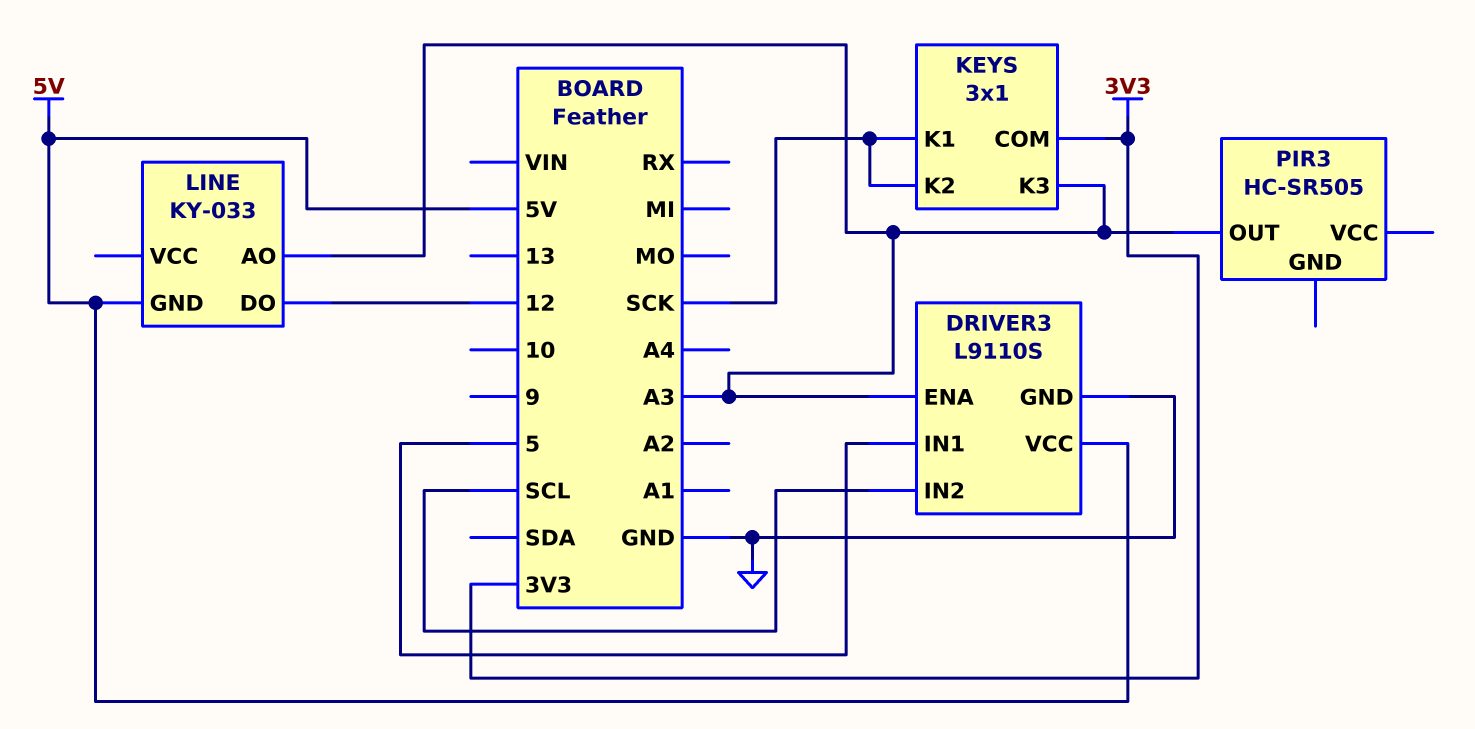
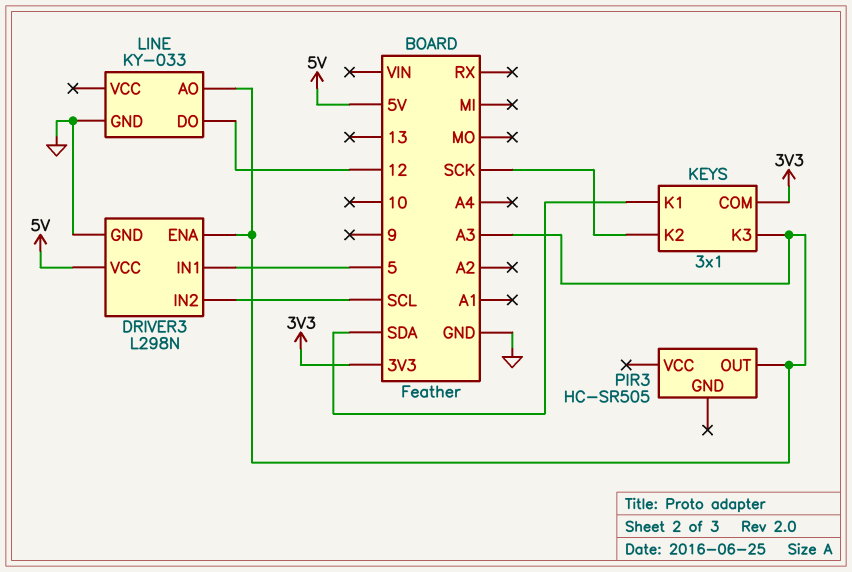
DRIVER3: L9110S -> L298N
KEYS pin K1: SCK -> SDA
LINE pin GND: 5V -> GND

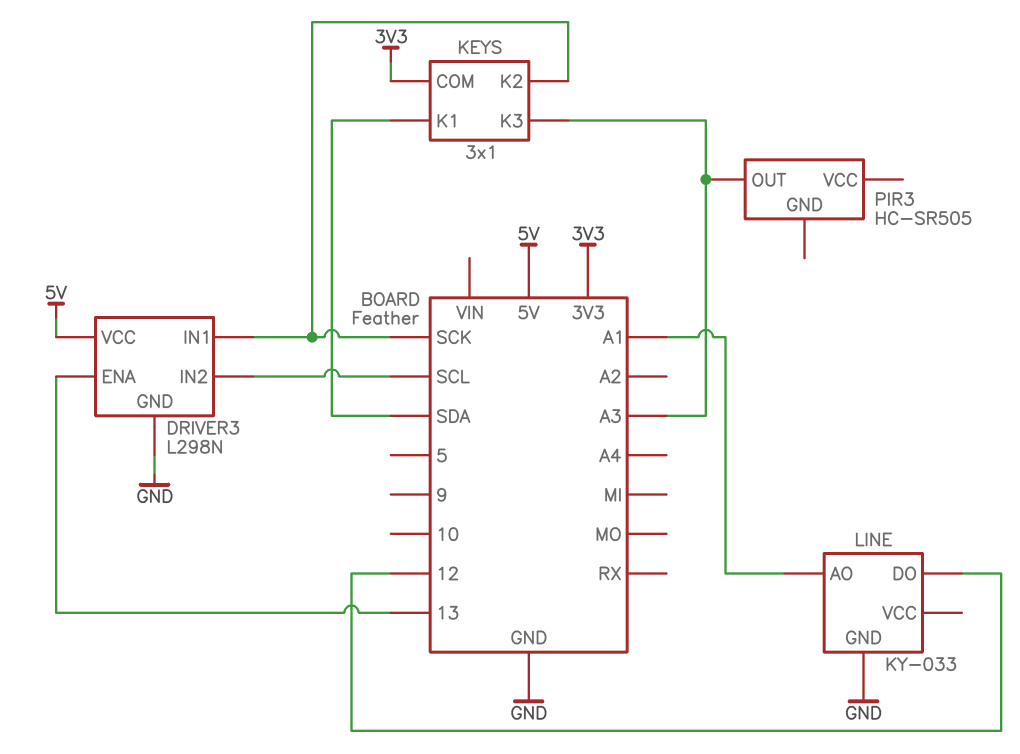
DRIVER3 pin ENA: A3 -> 13
DRIVER3 pin IN1: 5 -> SCK
LINE pin AO: A3 -> A1

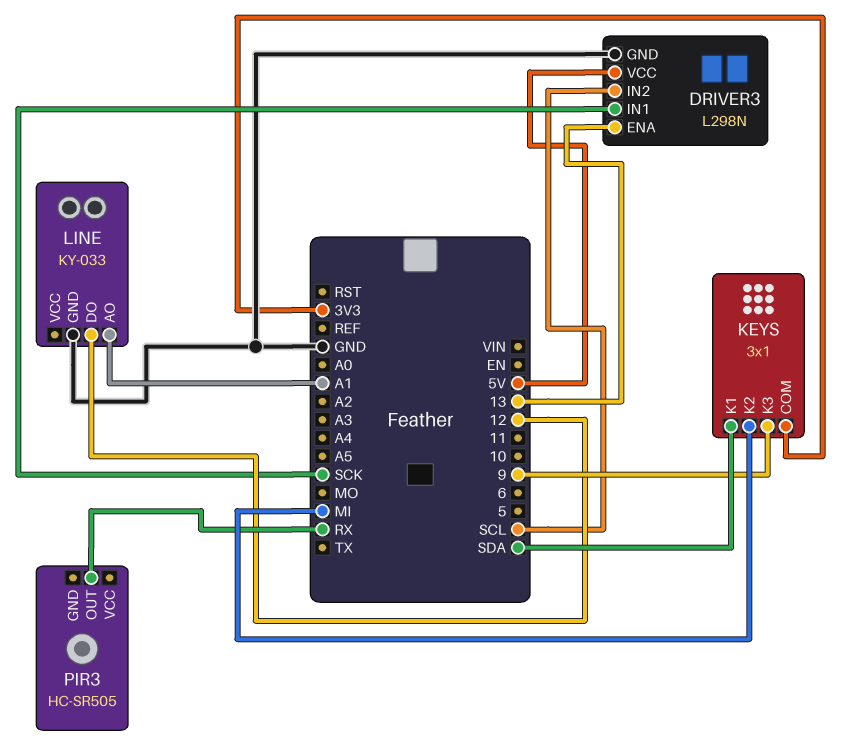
KEYS pin K2: SCK -> MI
KEYS pin K3: A3 -> 9
PIR3 pin OUT: A3 -> RX

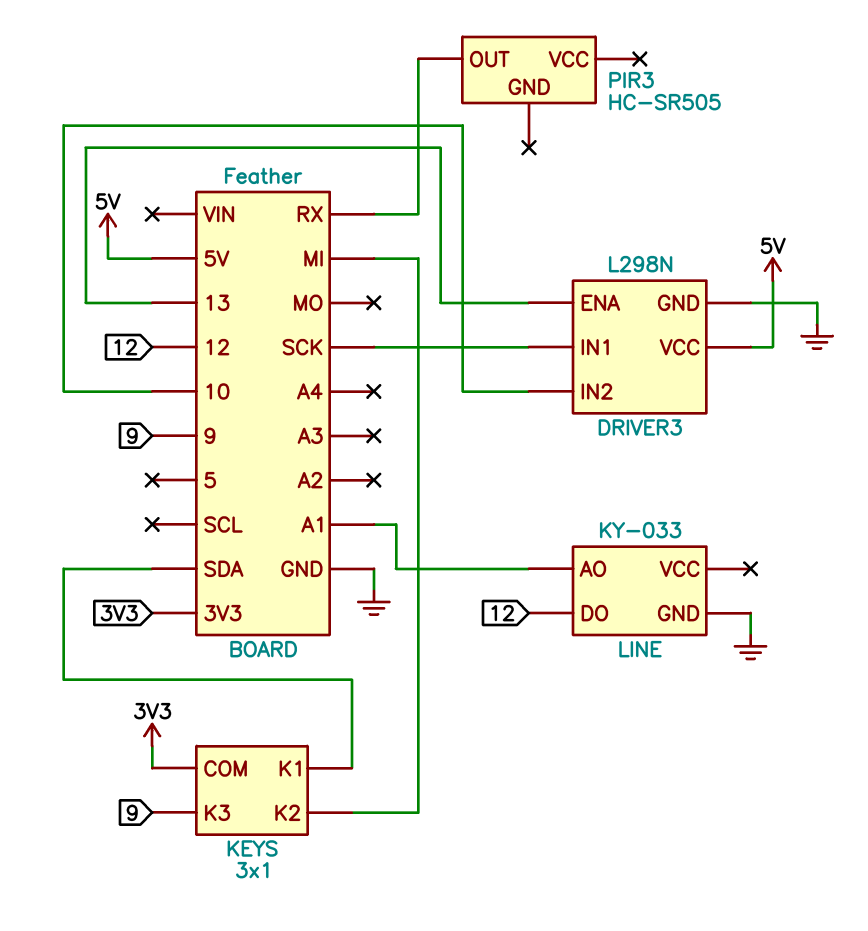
DRIVER3 pin IN2: SCL -> 10

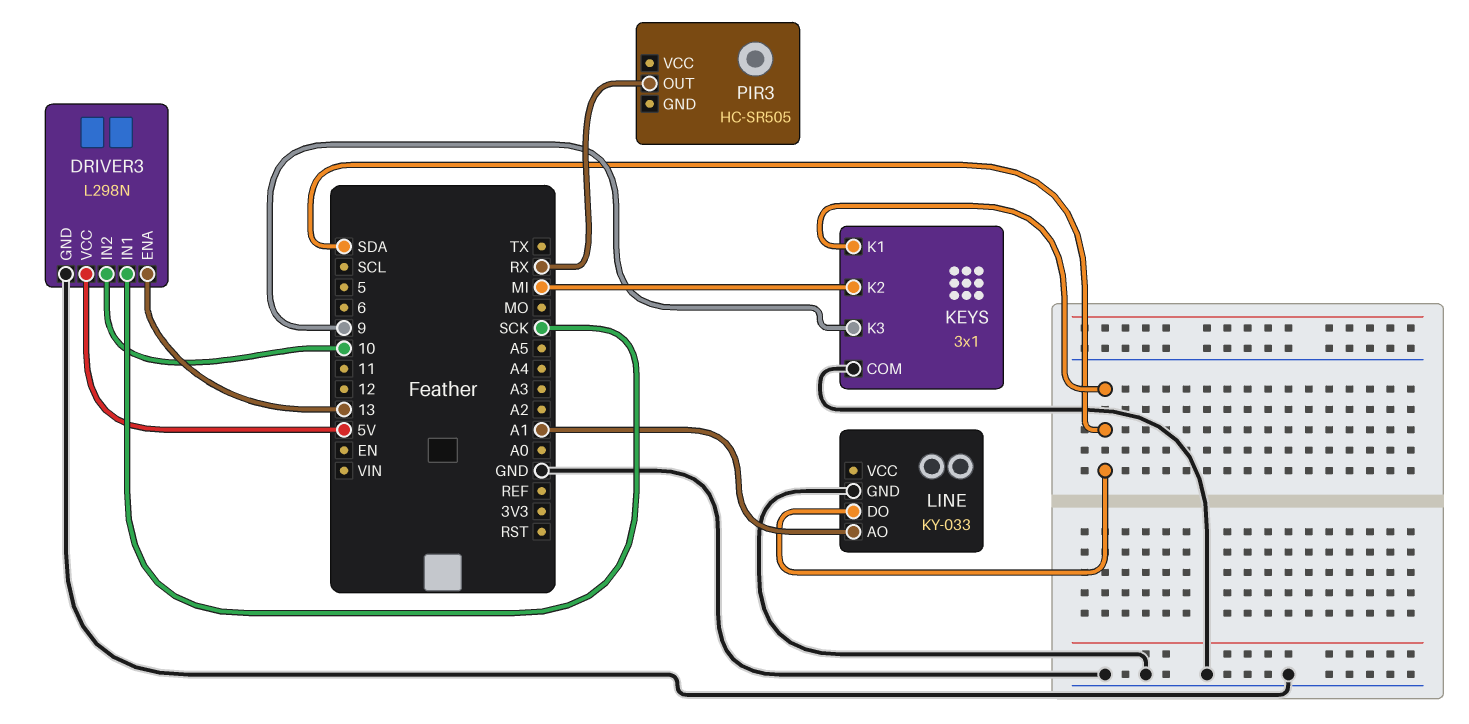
KEYS pin COM: 3V3 -> GND
LINE pin DO: 12 -> SDA

